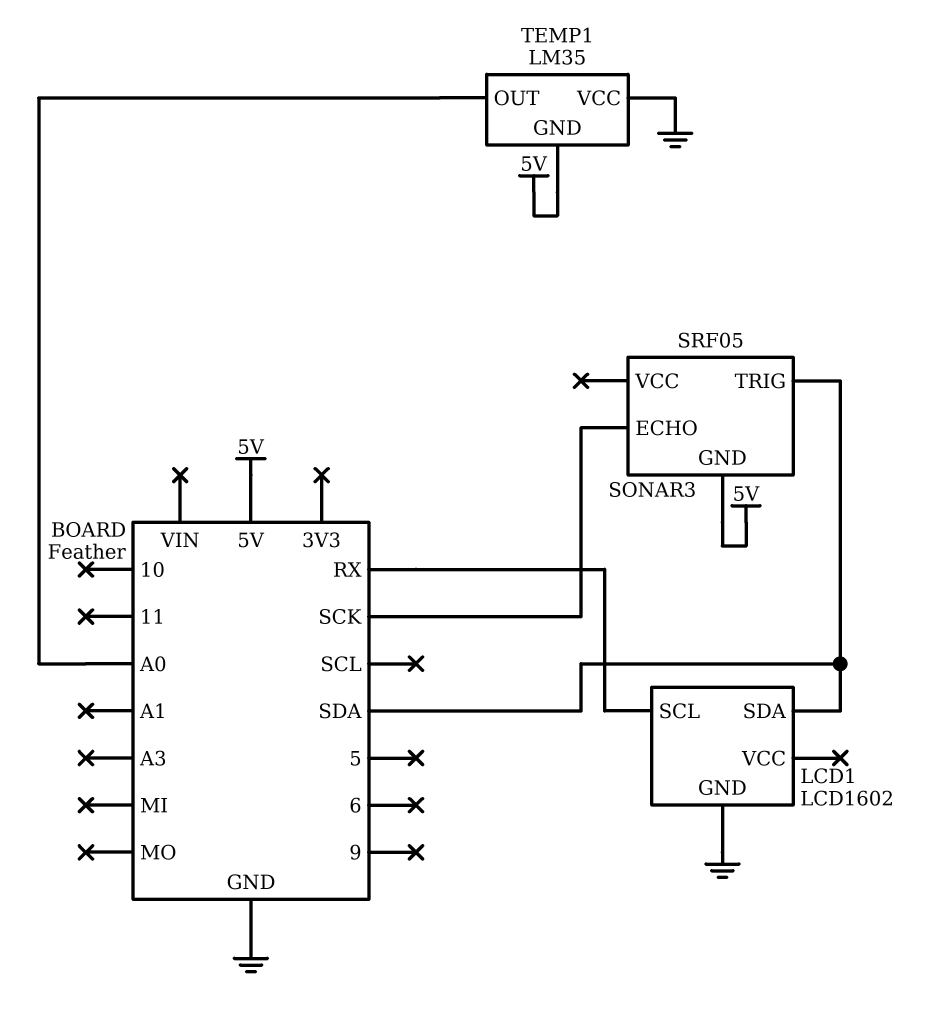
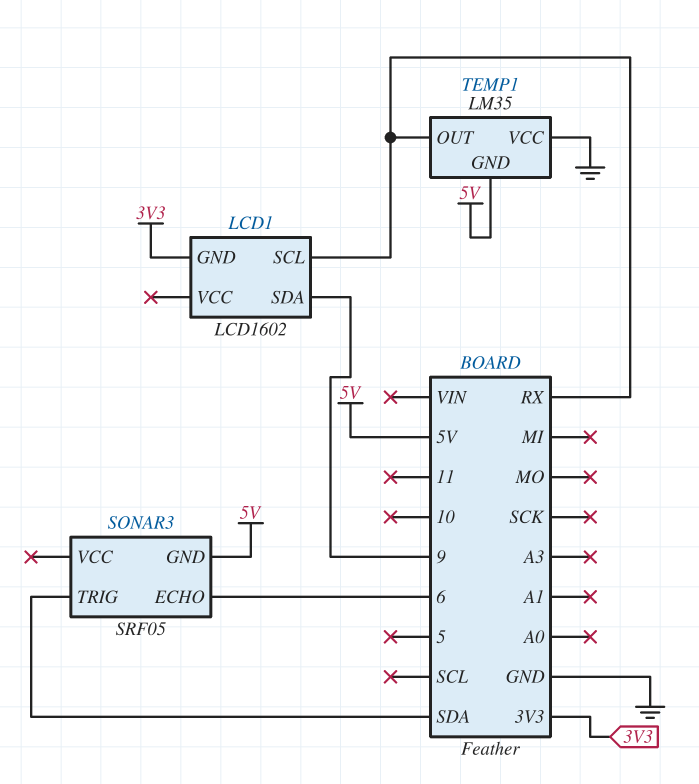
LCD1 pin GND: GND -> 3V3
LCD1 pin SDA: SDA -> 9
SONAR3 pin ECHO: SCK -> 6
TEMP1 pin OUT: A0 -> RX

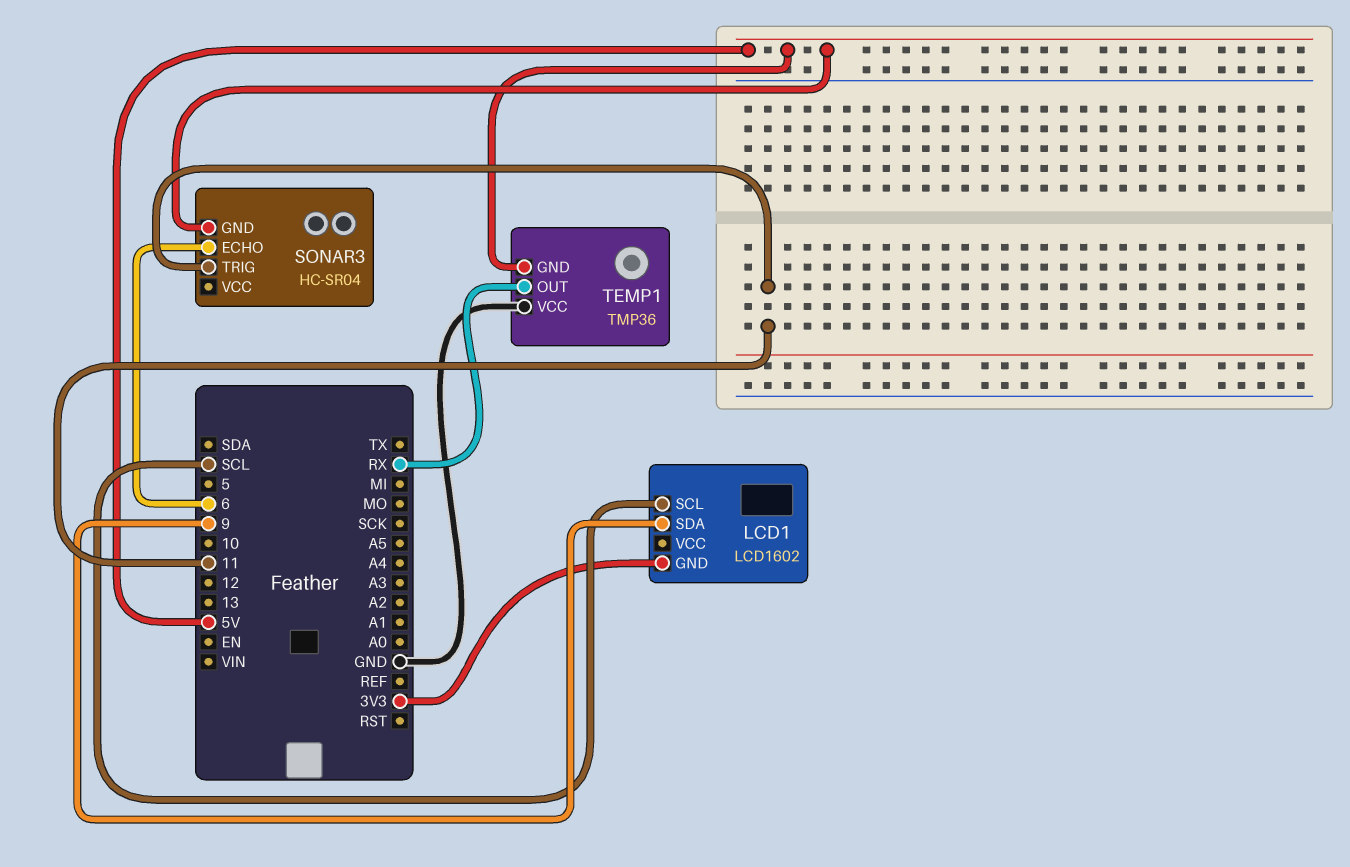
LCD1 pin SCL: RX -> SCL
SONAR3: SRF05 -> HC-SR04
SONAR3 pin TRIG: SDA -> 11
TEMP1: LM35 -> TMP36

